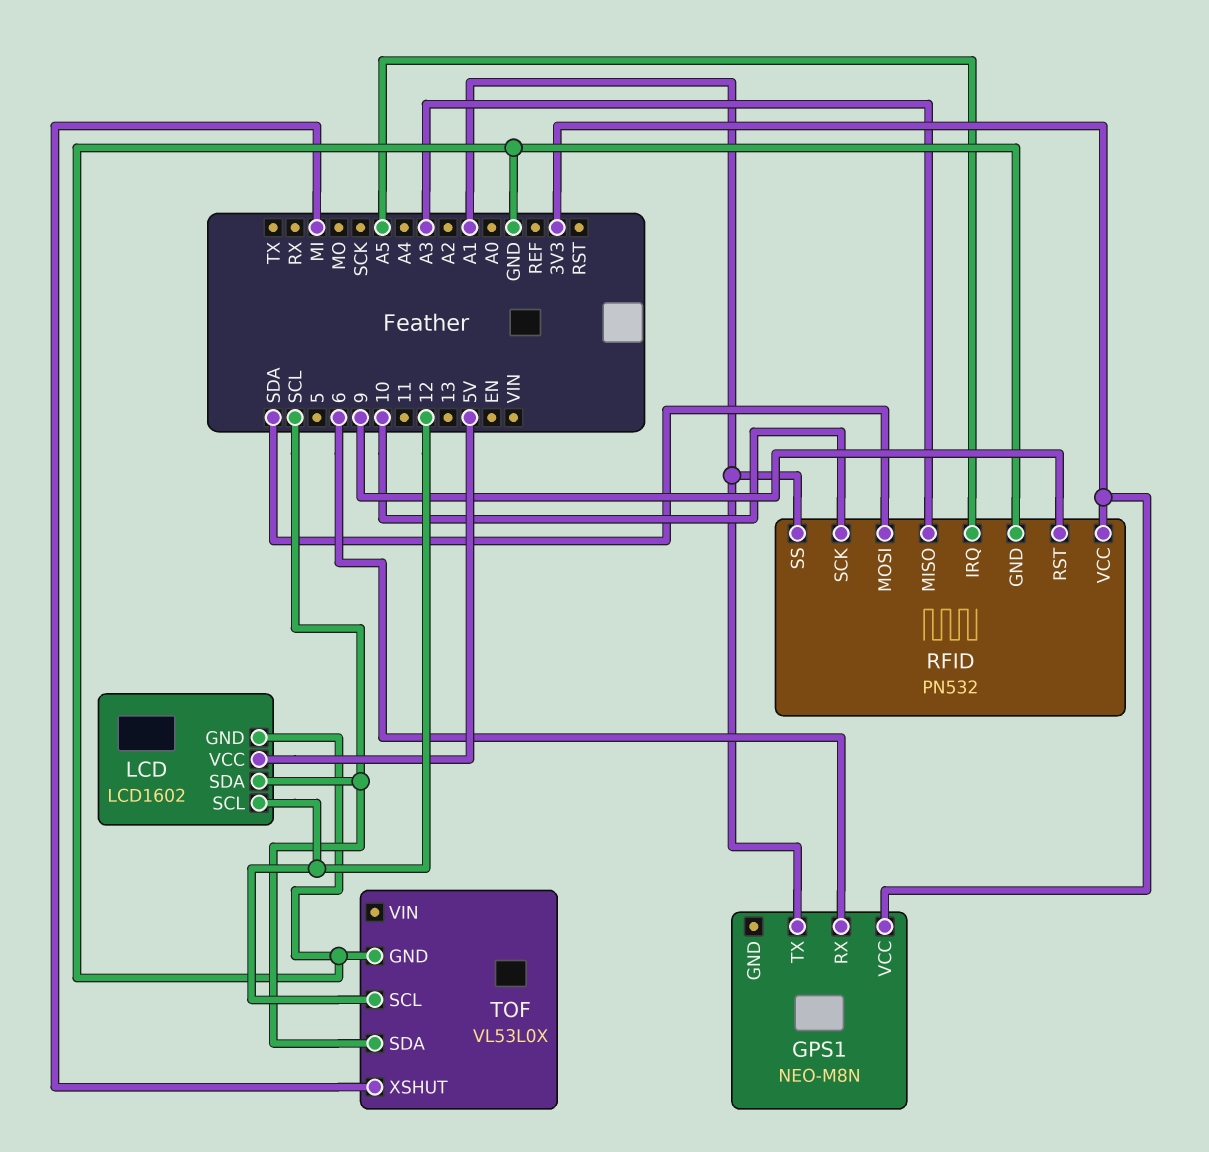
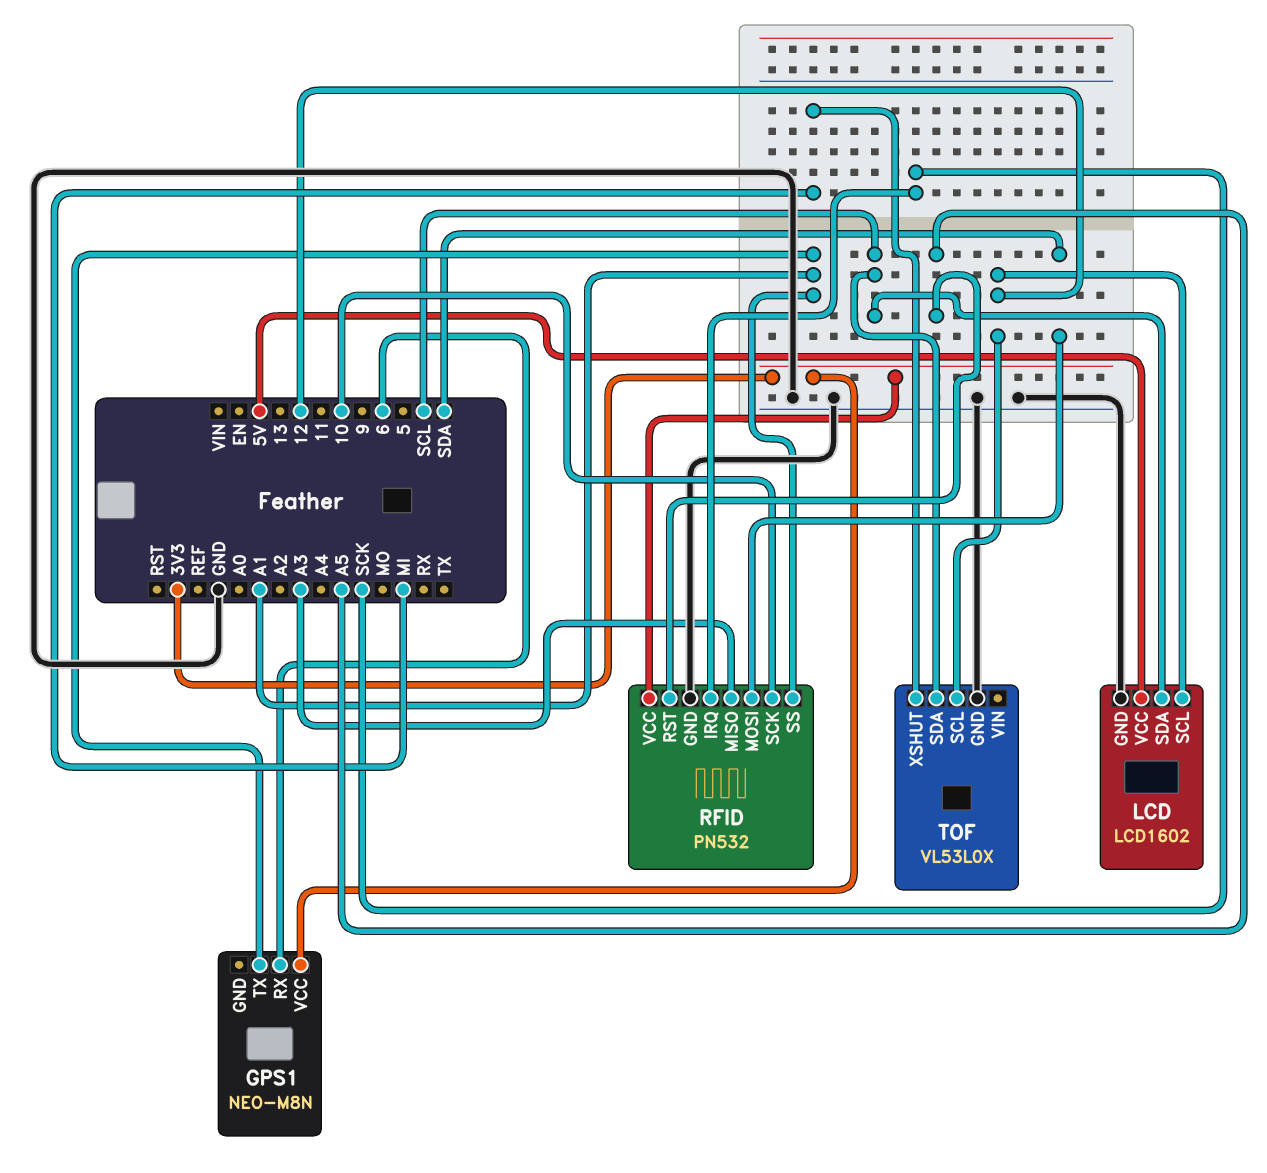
RFID pin IRQ: A5 -> SCK
RFID pin RST: 9 -> A5

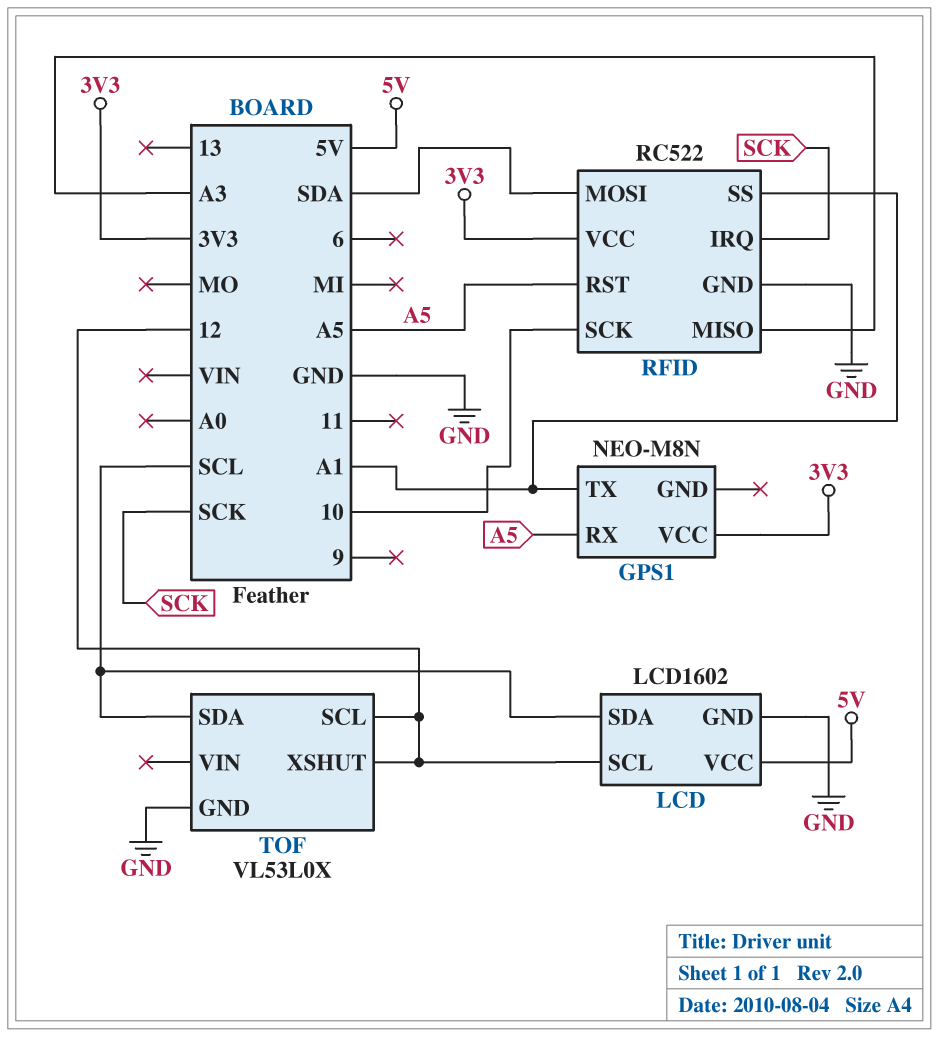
GPS1 pin RX: 6 -> A5
RFID: PN532 -> RC522
TOF pin XSHUT: MI -> 12

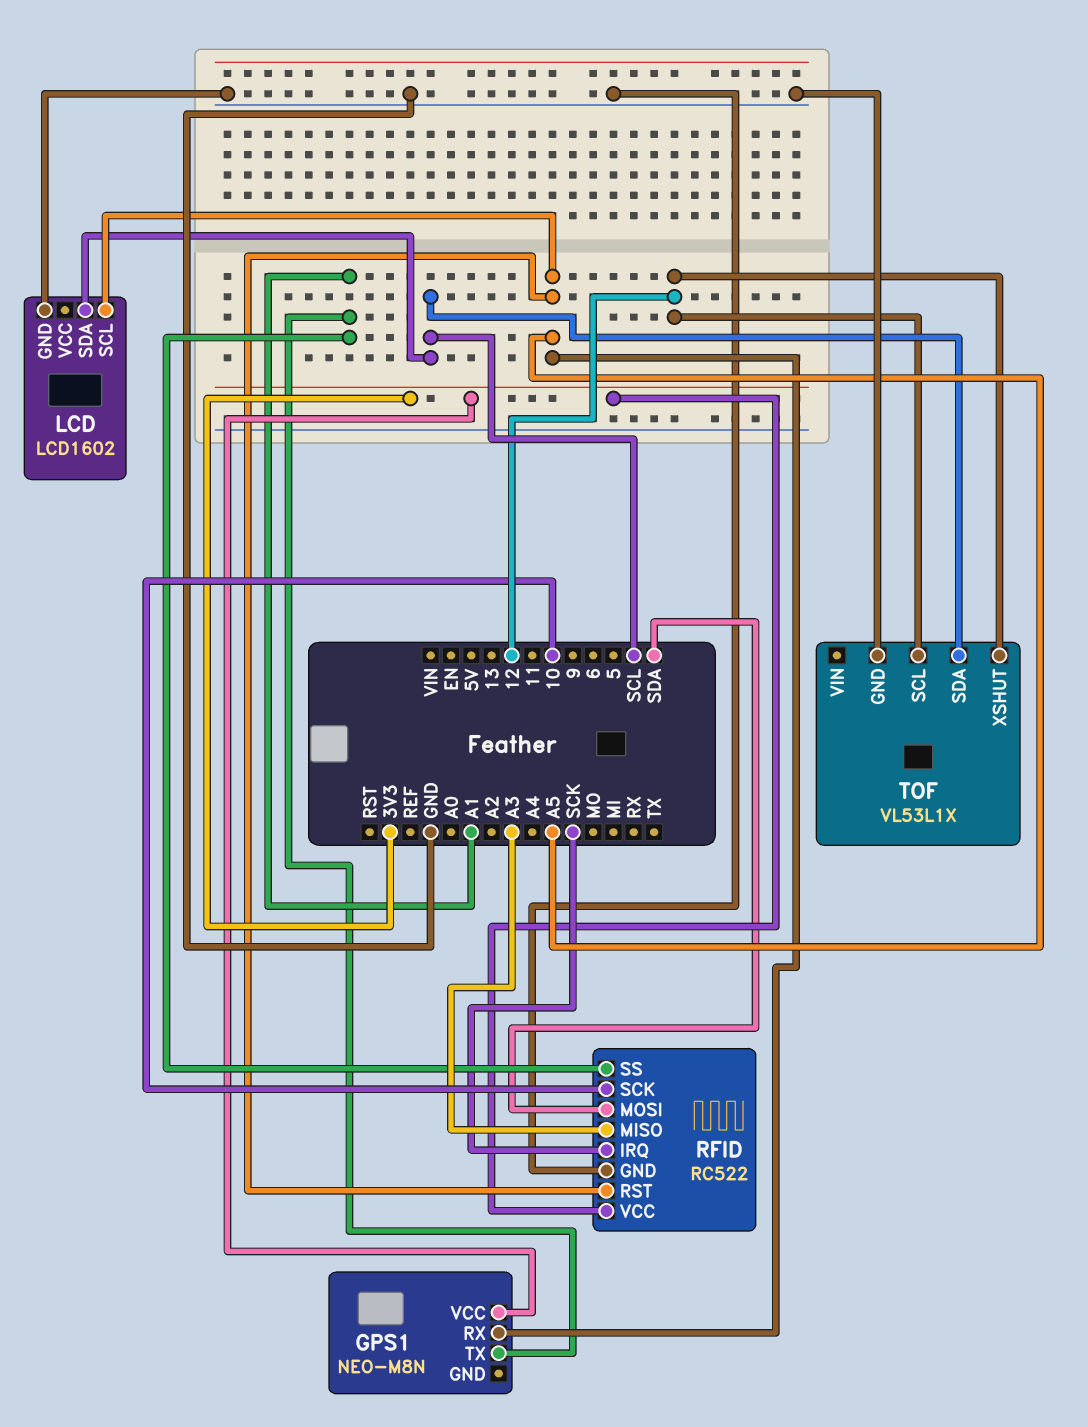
LCD pin SCL: 12 -> A5
LCD pin VCC: 5V -> none
TOF: VL53L0X -> VL53L1X

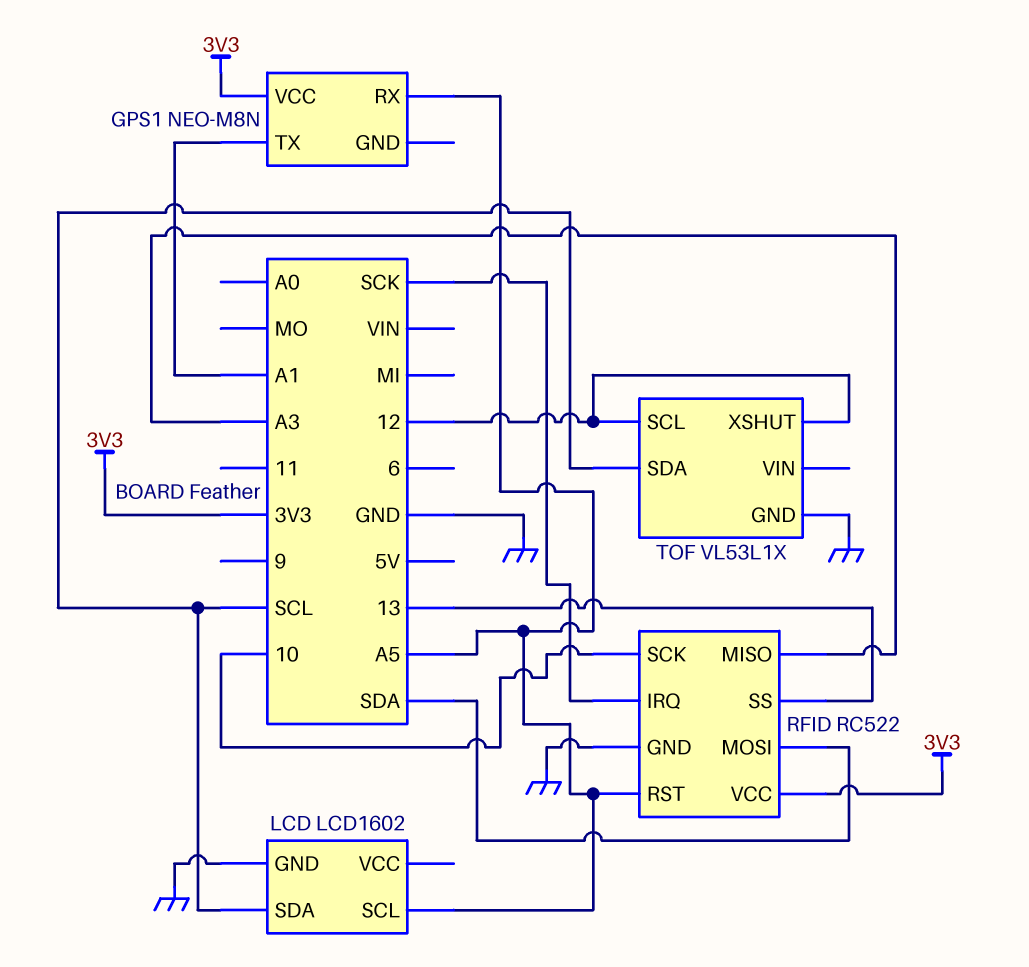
RFID pin SS: A1 -> 13

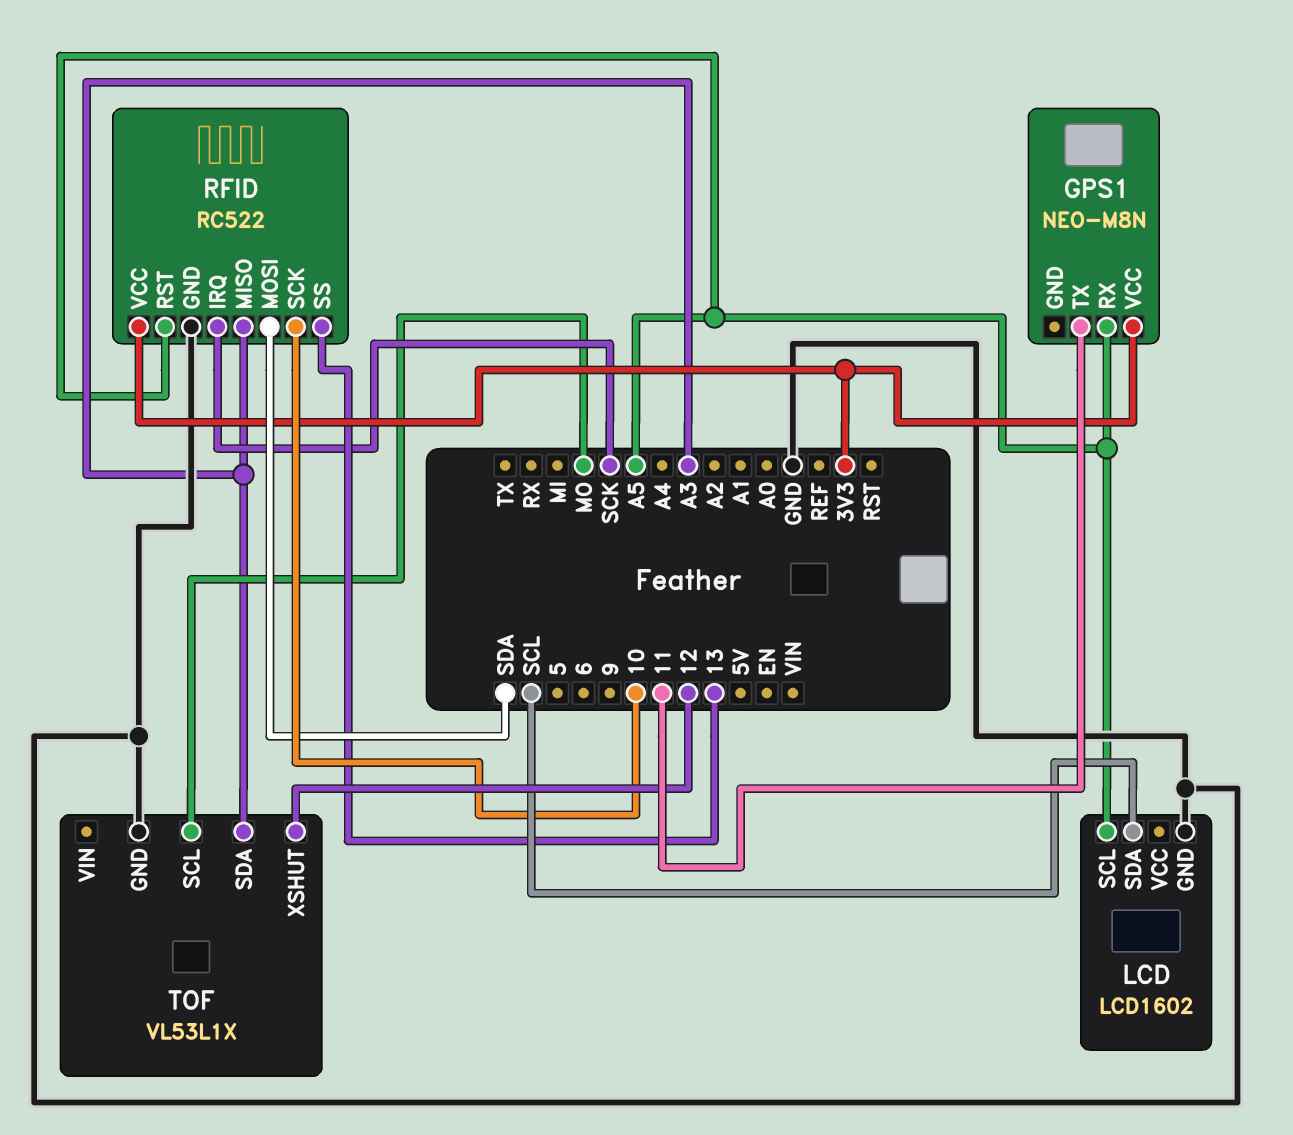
GPS1 pin TX: A1 -> 11
TOF pin SCL: 12 -> MO
TOF pin SDA: SCL -> A3

